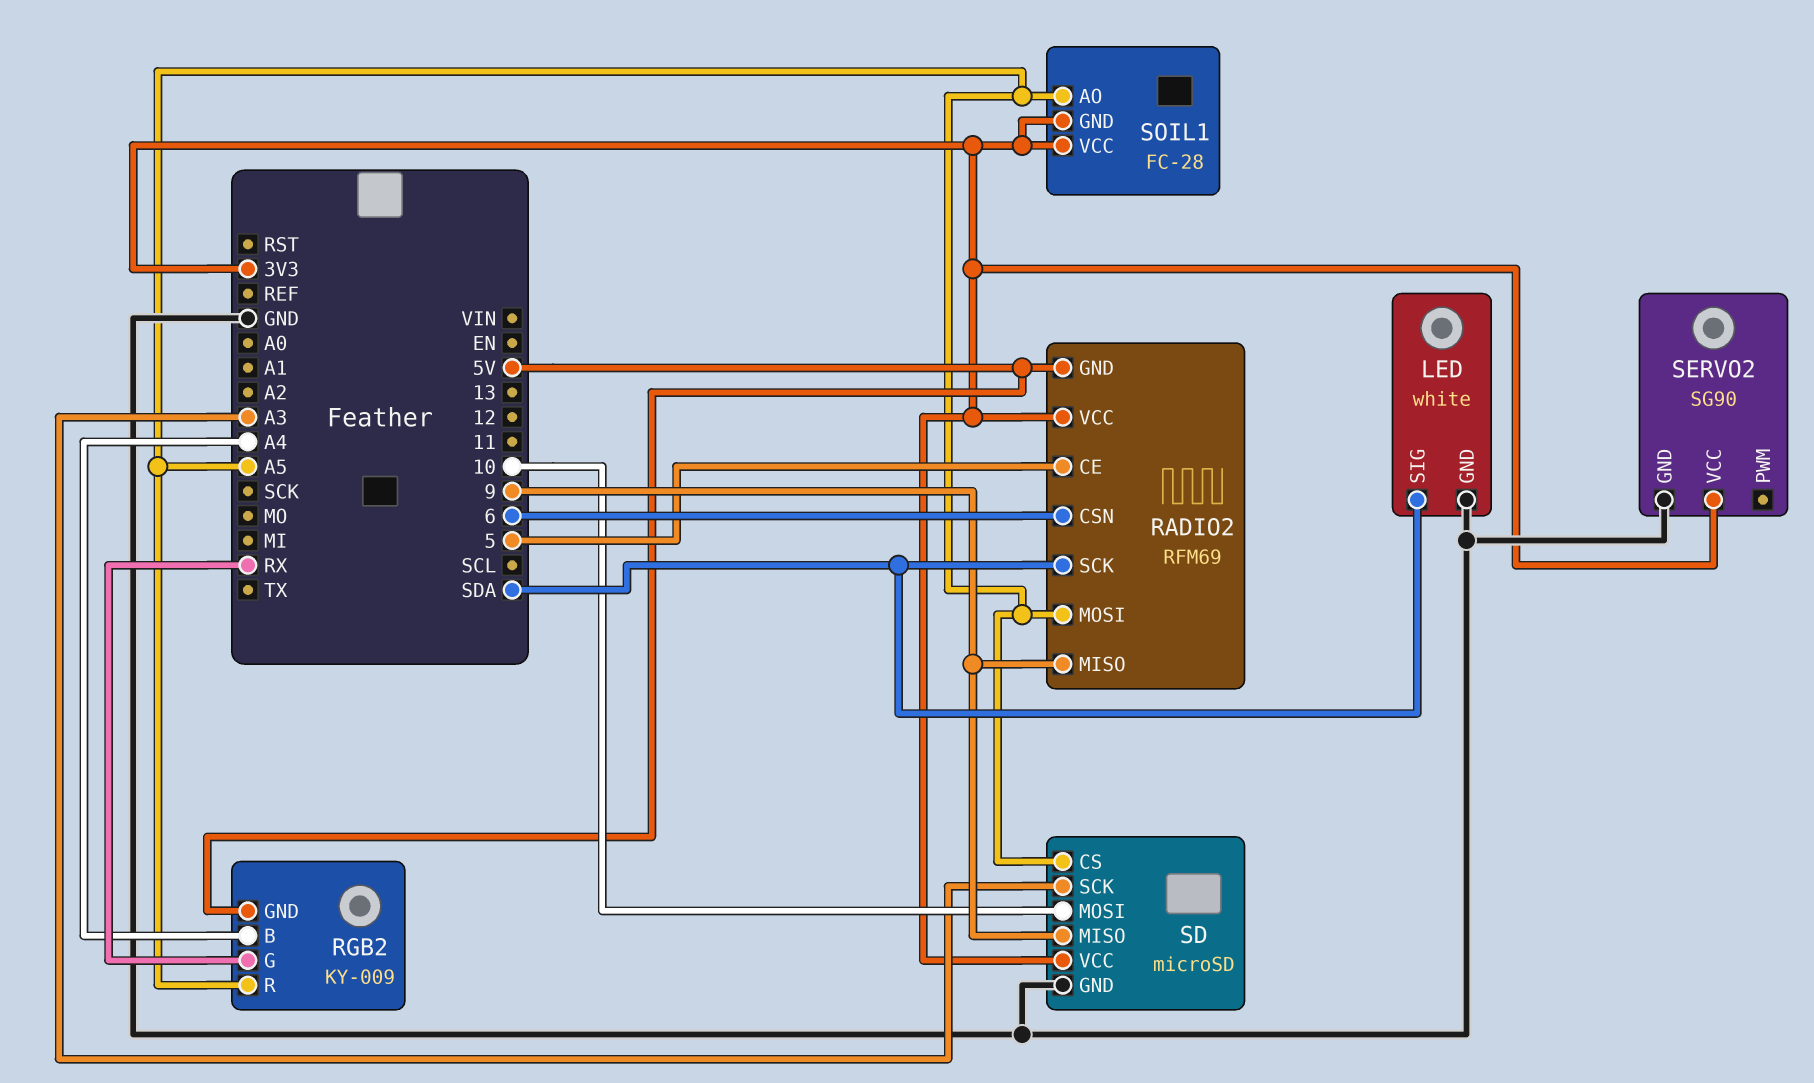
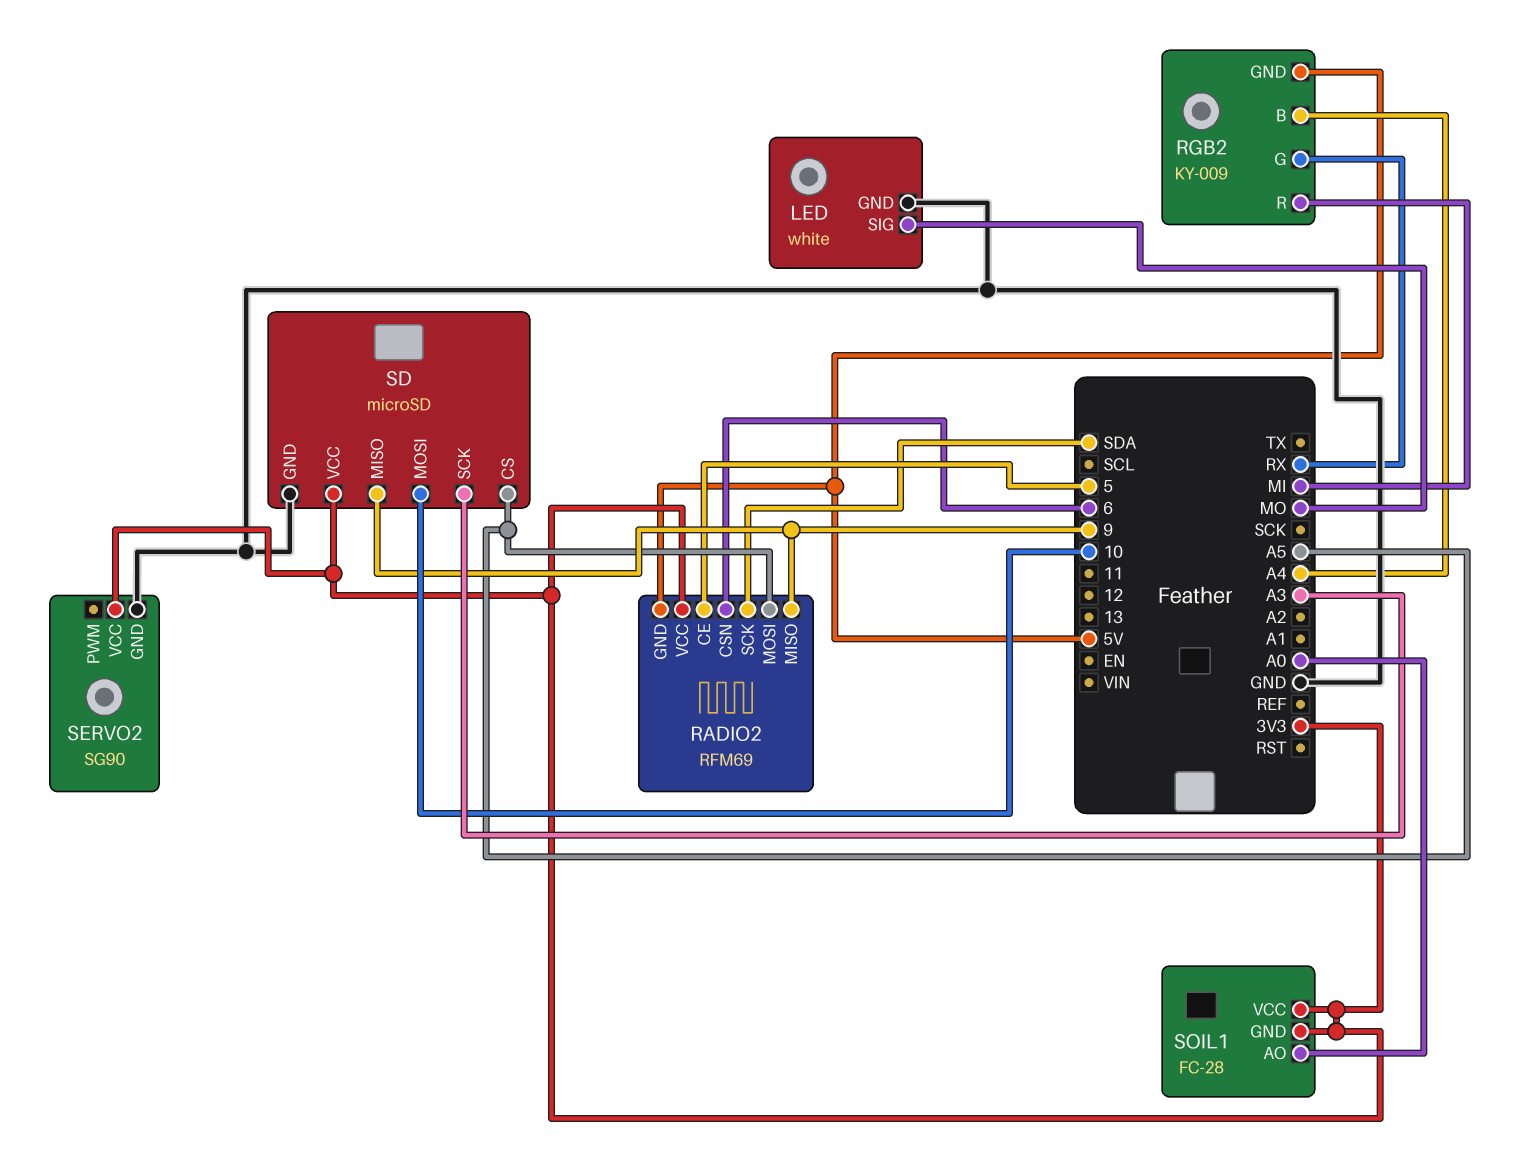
LED pin SIG: SDA -> MO
RGB2 pin R: A5 -> MI
SOIL1 pin AO: A5 -> A0

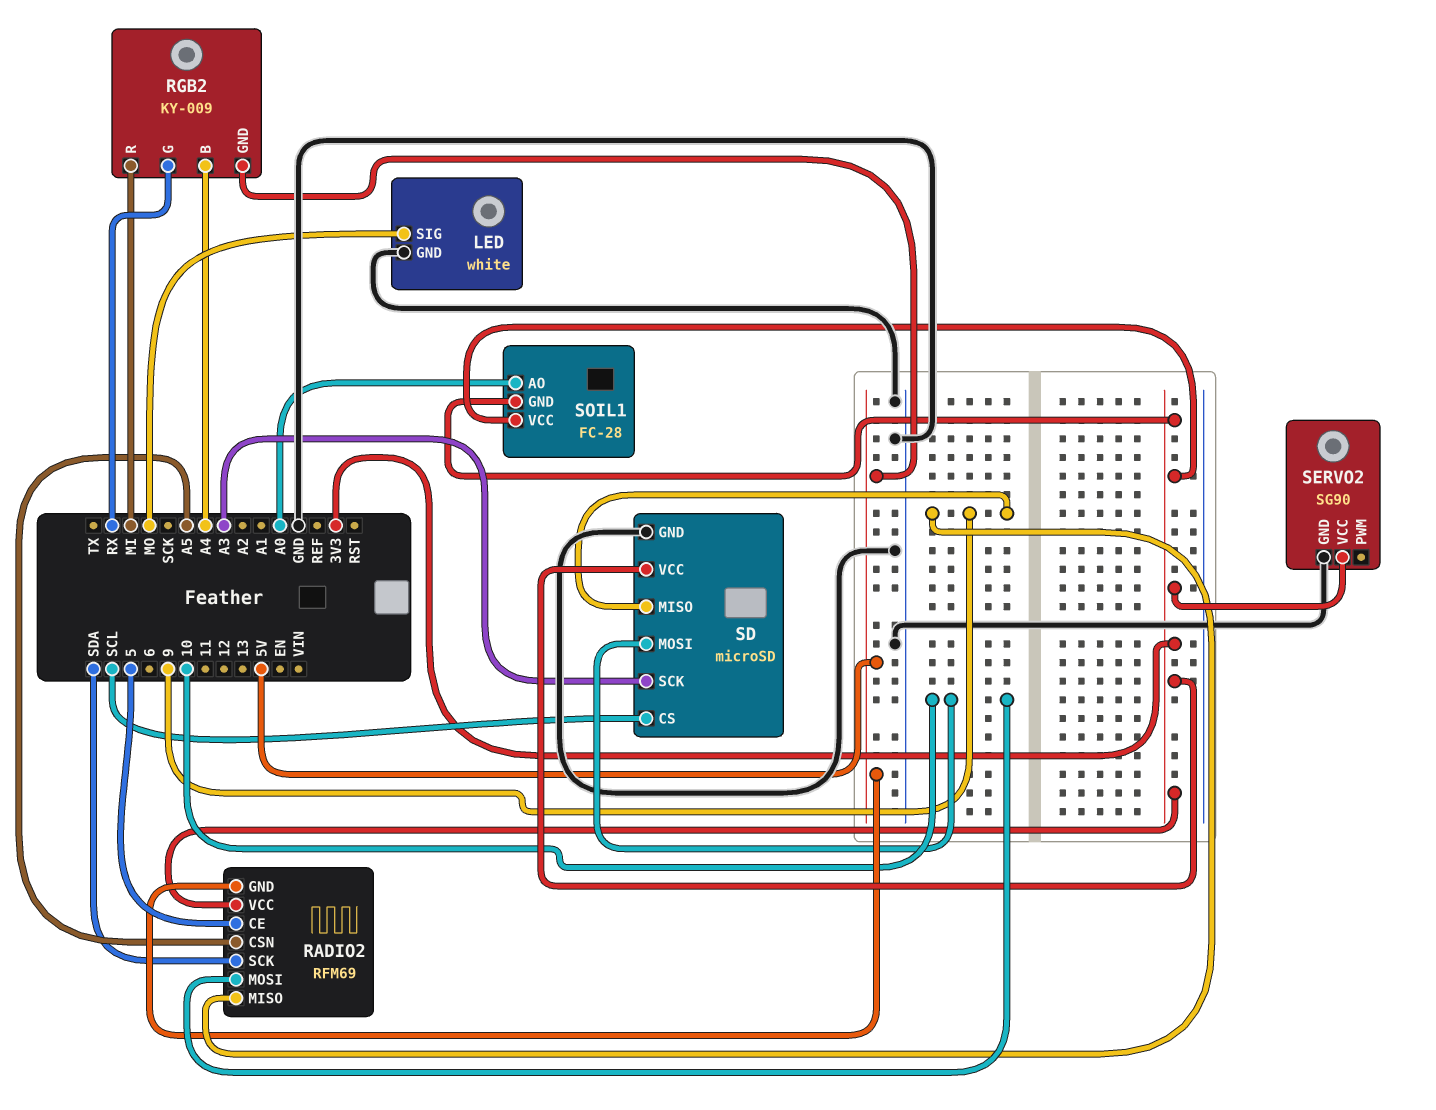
RADIO2 pin CSN: 6 -> A5
RADIO2 pin MOSI: A5 -> 10
SD pin CS: A5 -> SCL

